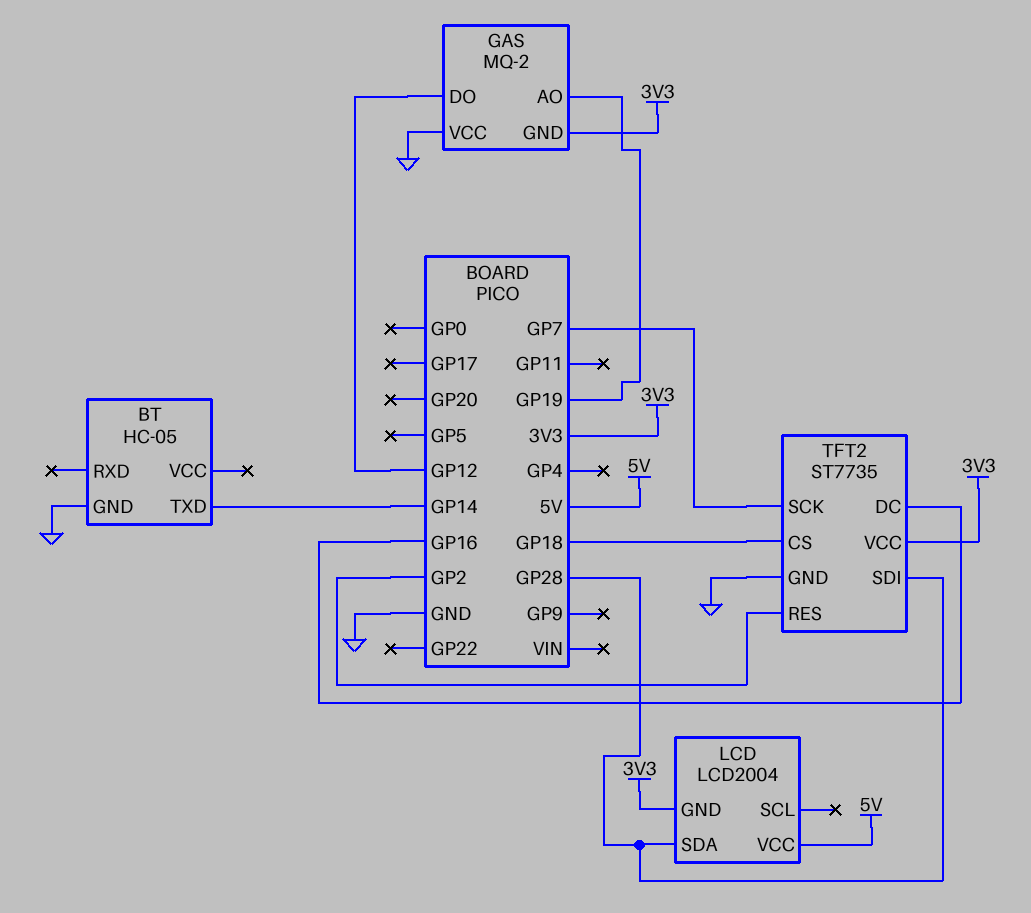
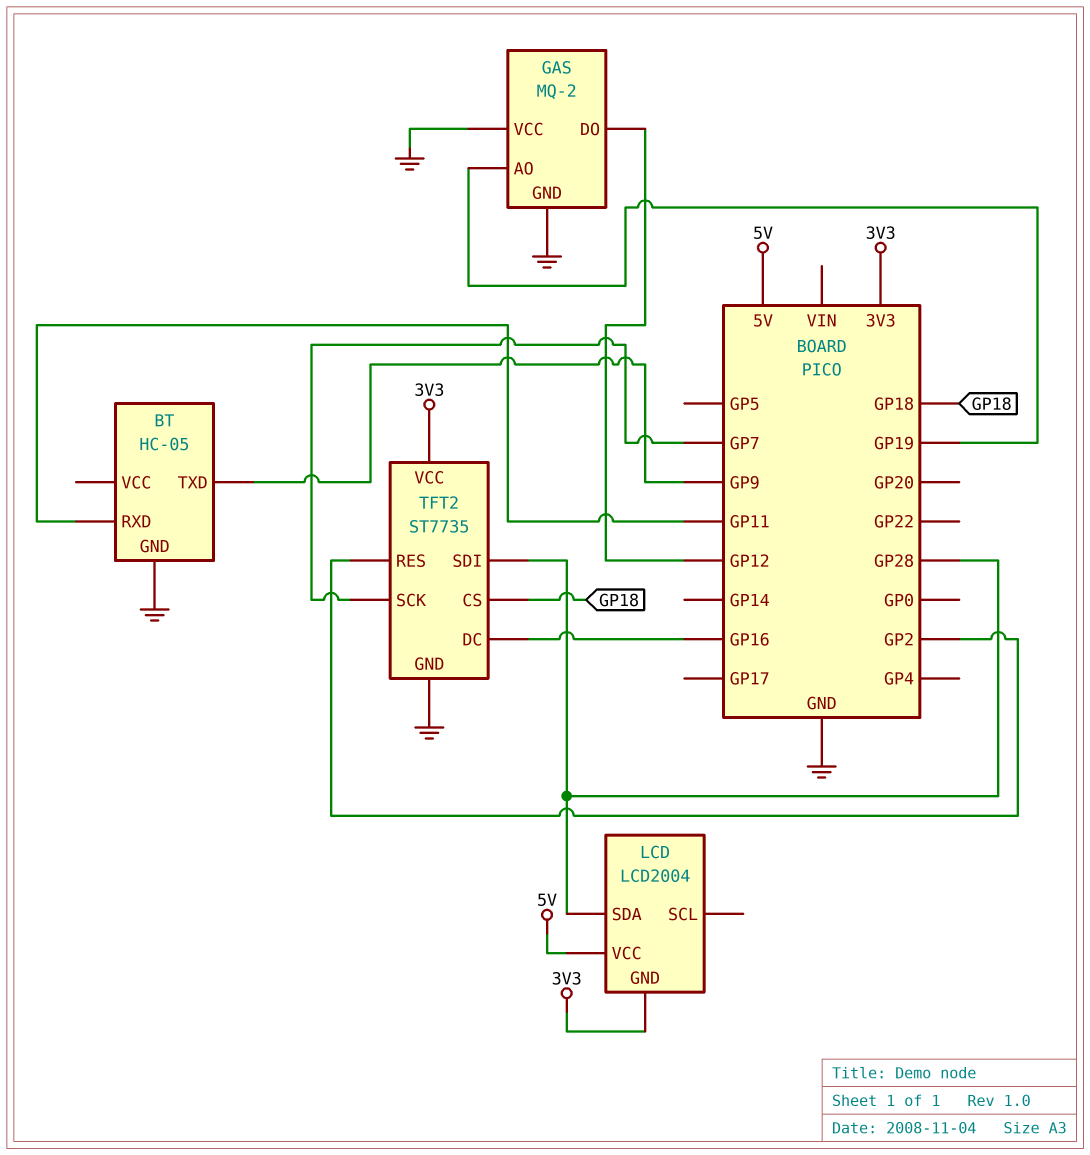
BT pin RXD: none -> GP11
BT pin TXD: GP14 -> GP9
GAS pin GND: 3V3 -> GND

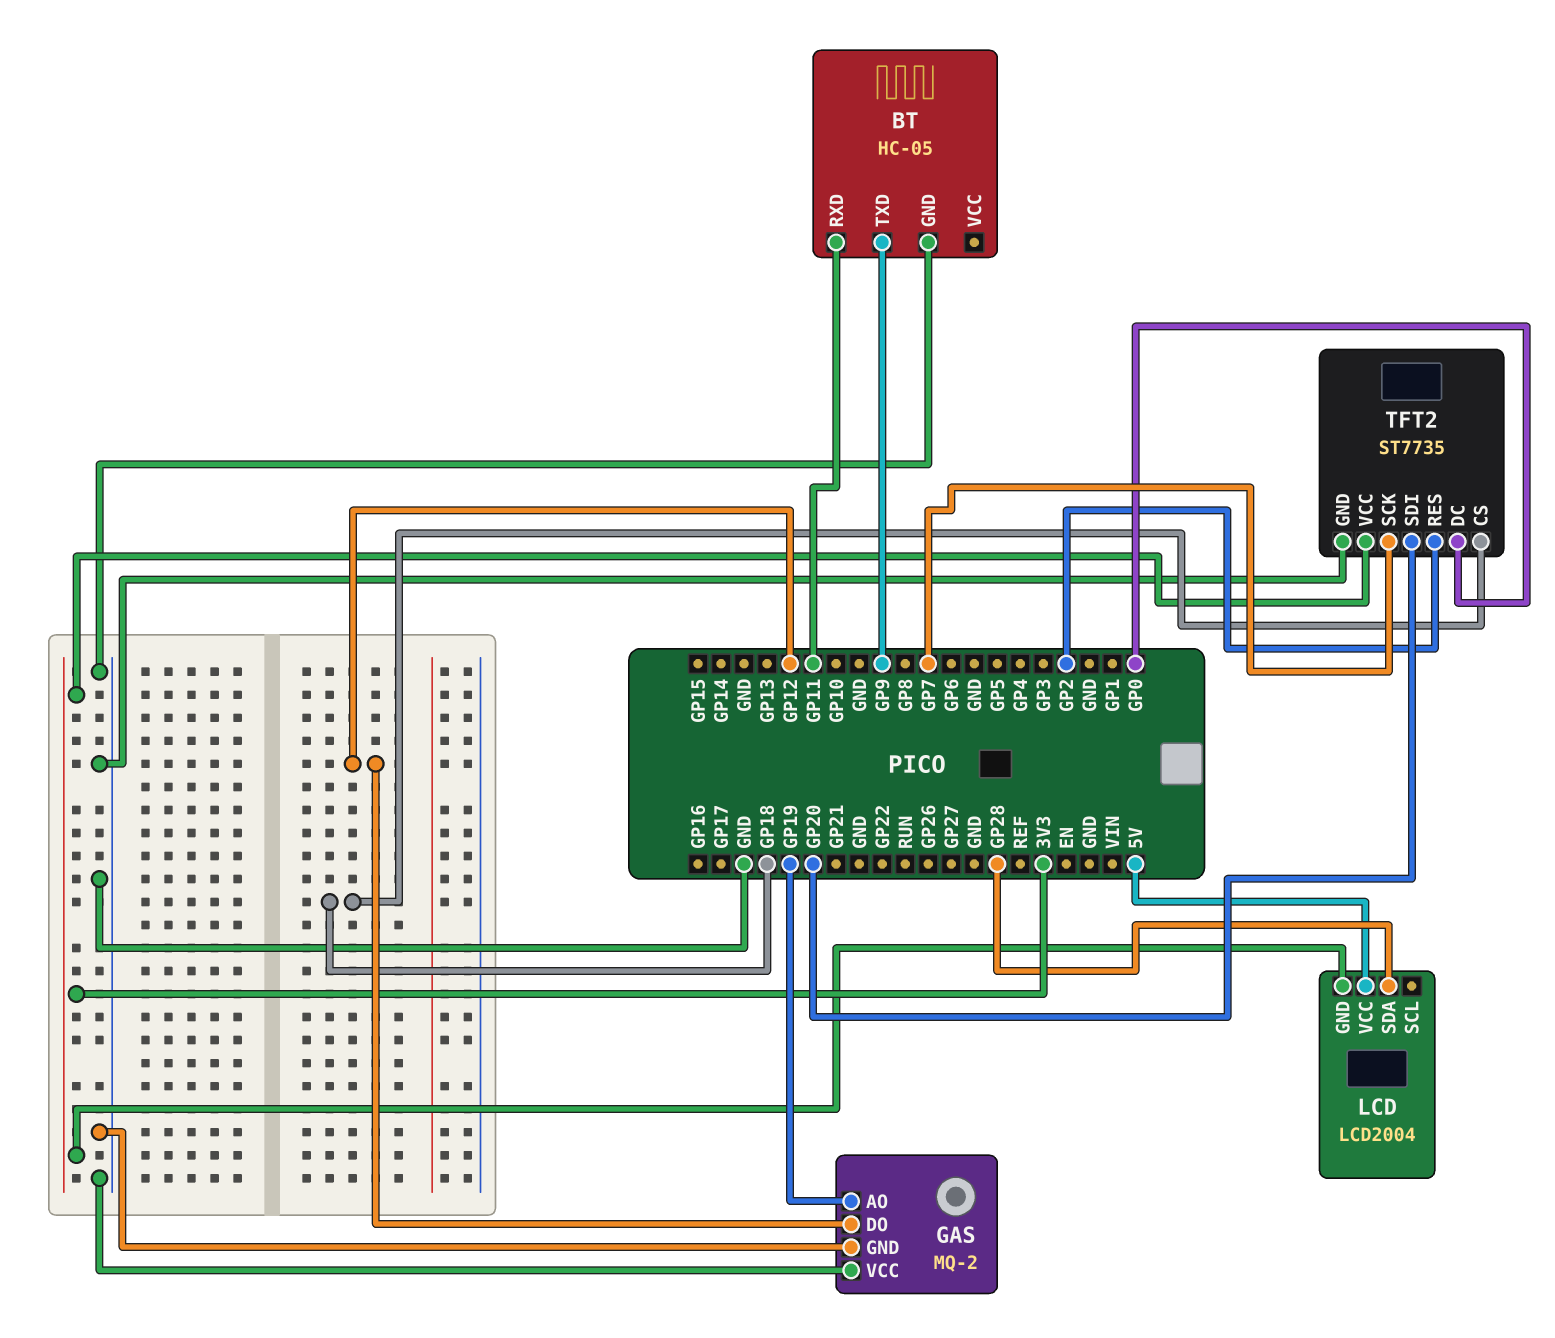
TFT2 pin DC: GP16 -> GP0
TFT2 pin SDI: GP28 -> GP20

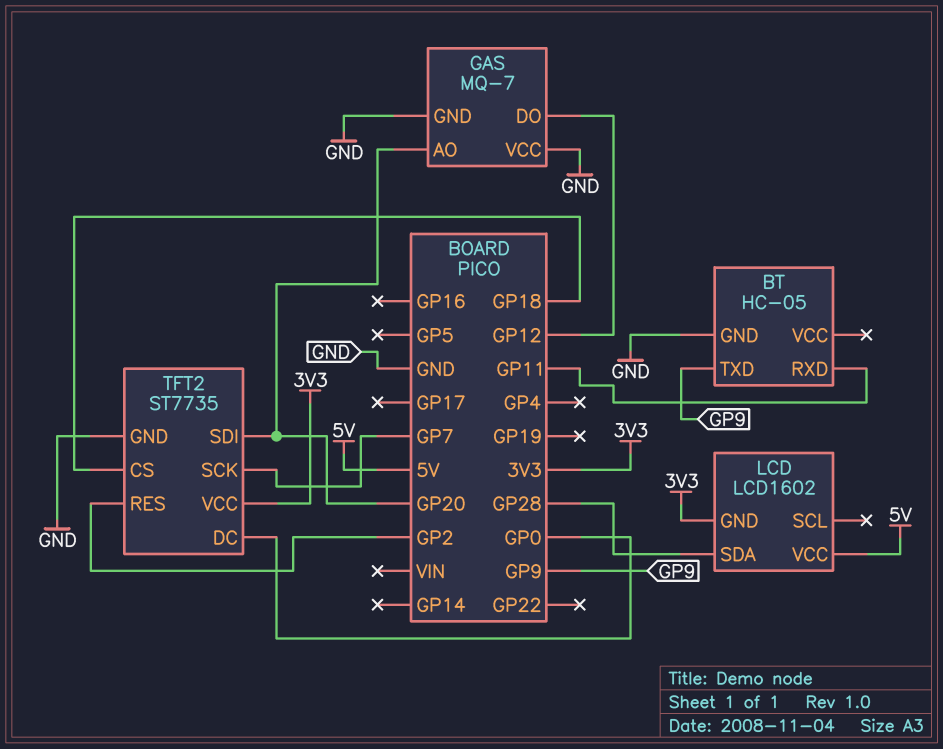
GAS: MQ-2 -> MQ-7
GAS pin AO: GP19 -> GP20
LCD: LCD2004 -> LCD1602

